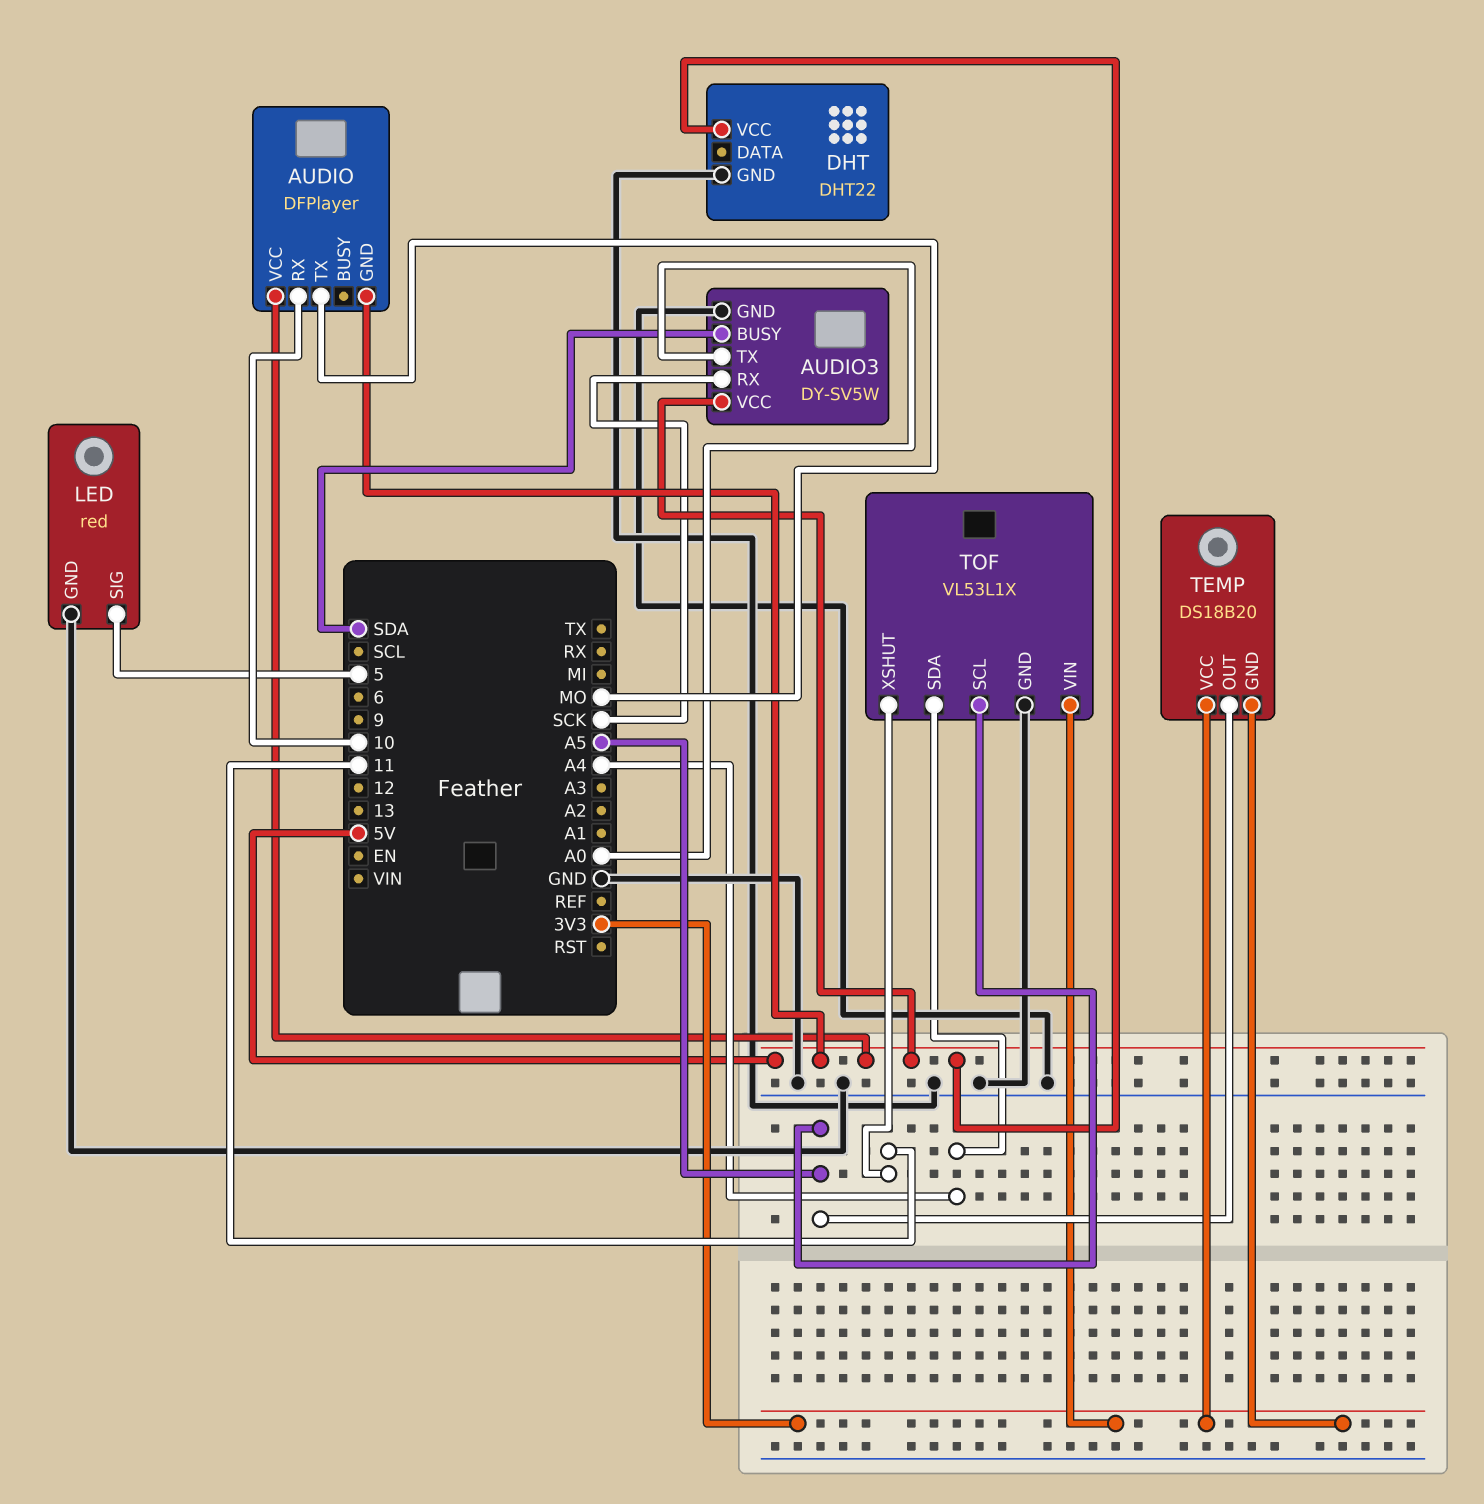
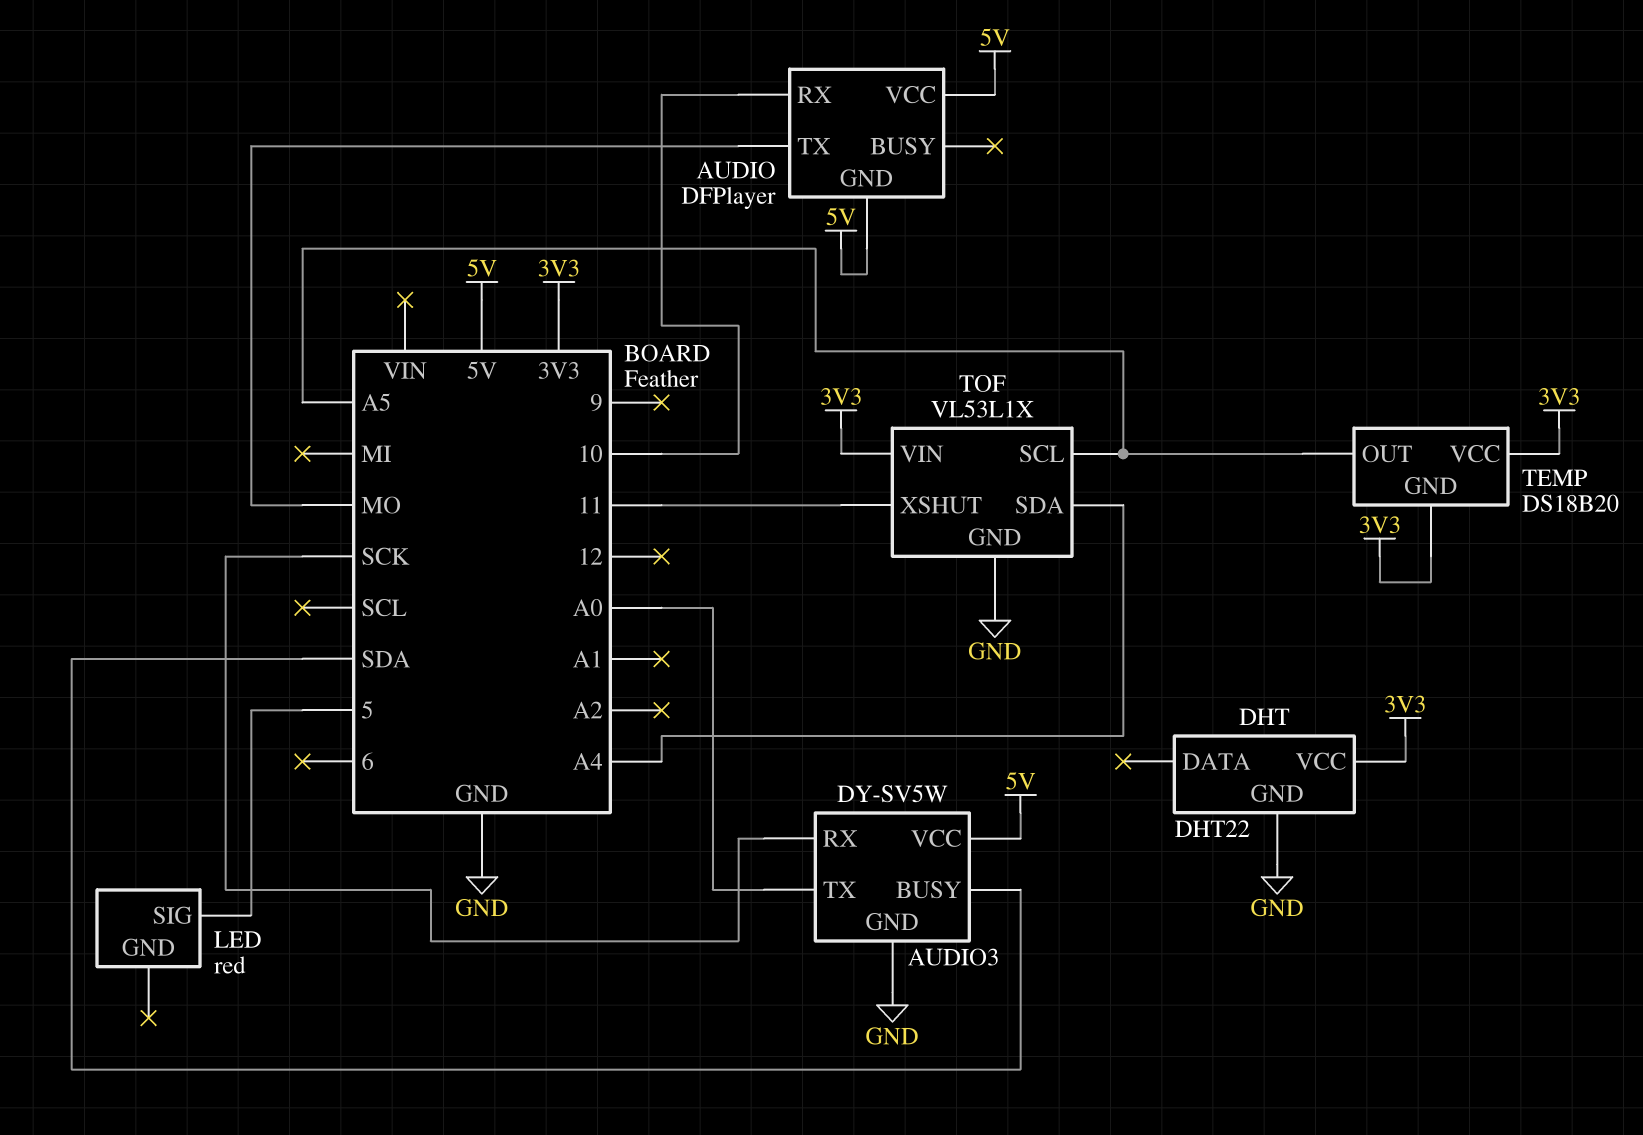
DHT pin VCC: 5V -> 3V3
LED pin GND: GND -> none

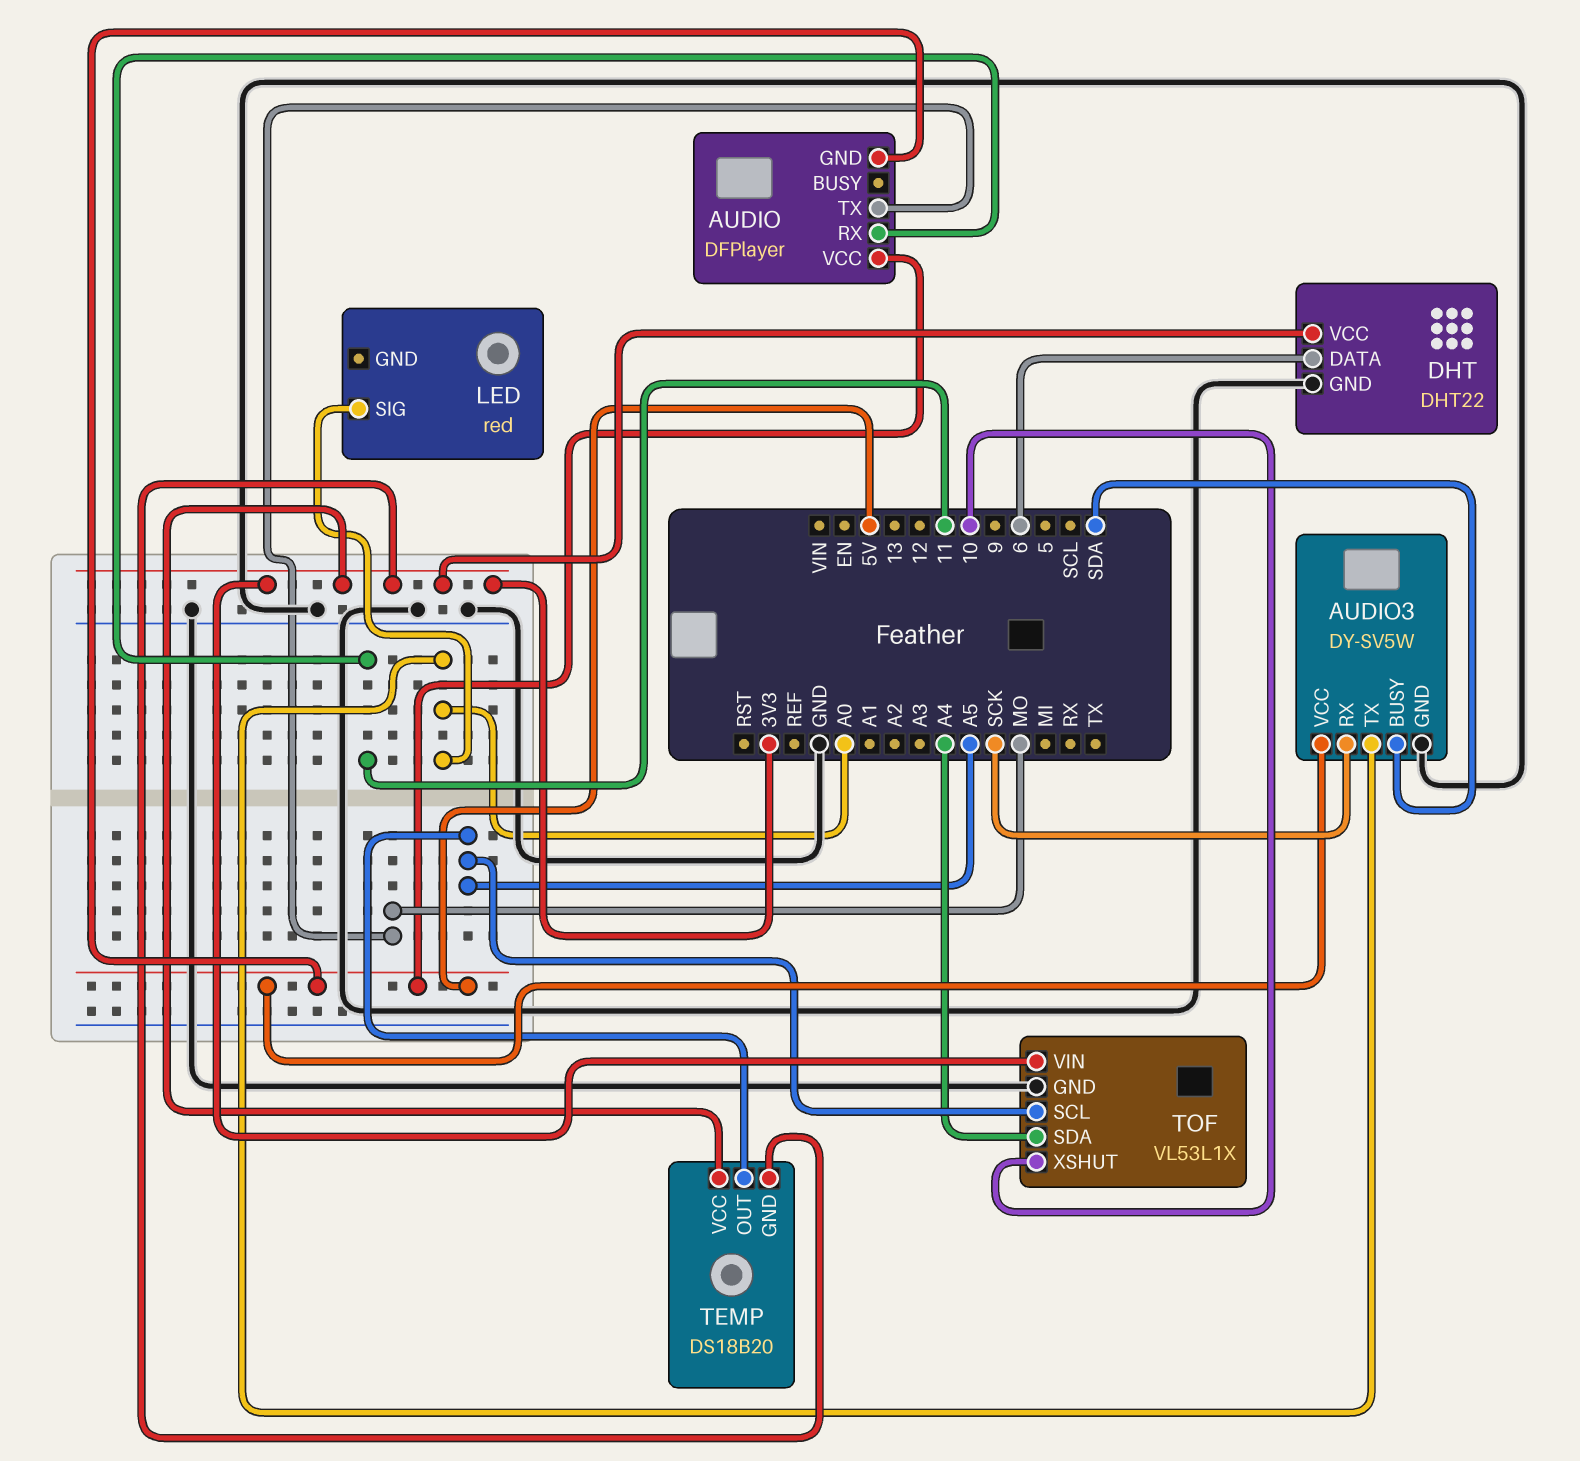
AUDIO pin RX: 10 -> 11
DHT pin DATA: none -> 6
LED pin SIG: 5 -> A0
TOF pin XSHUT: 11 -> 10

